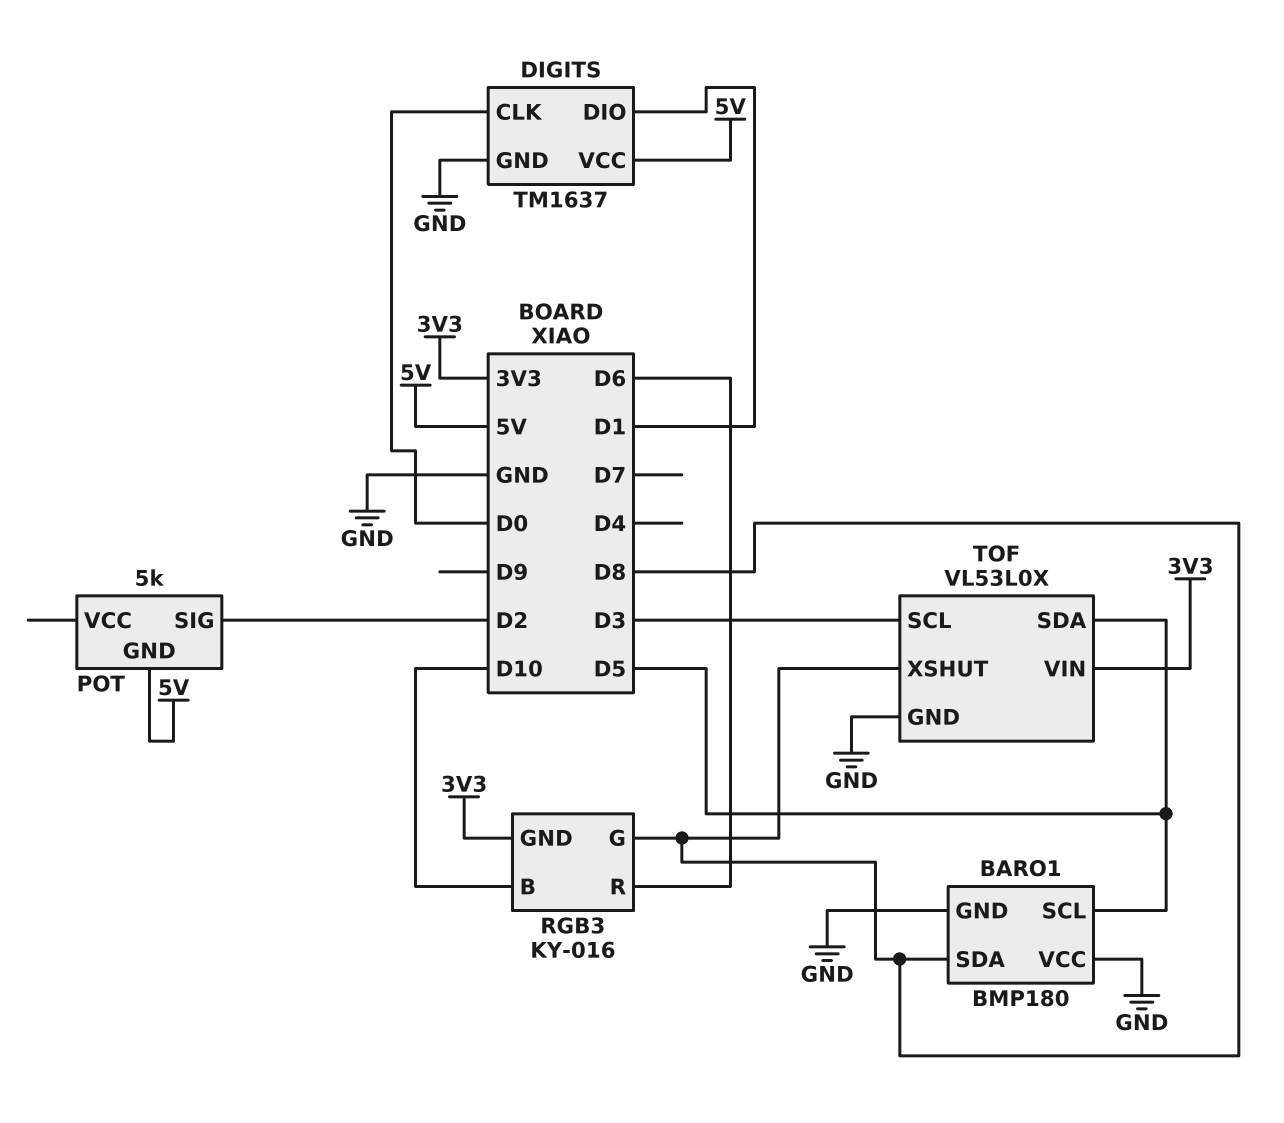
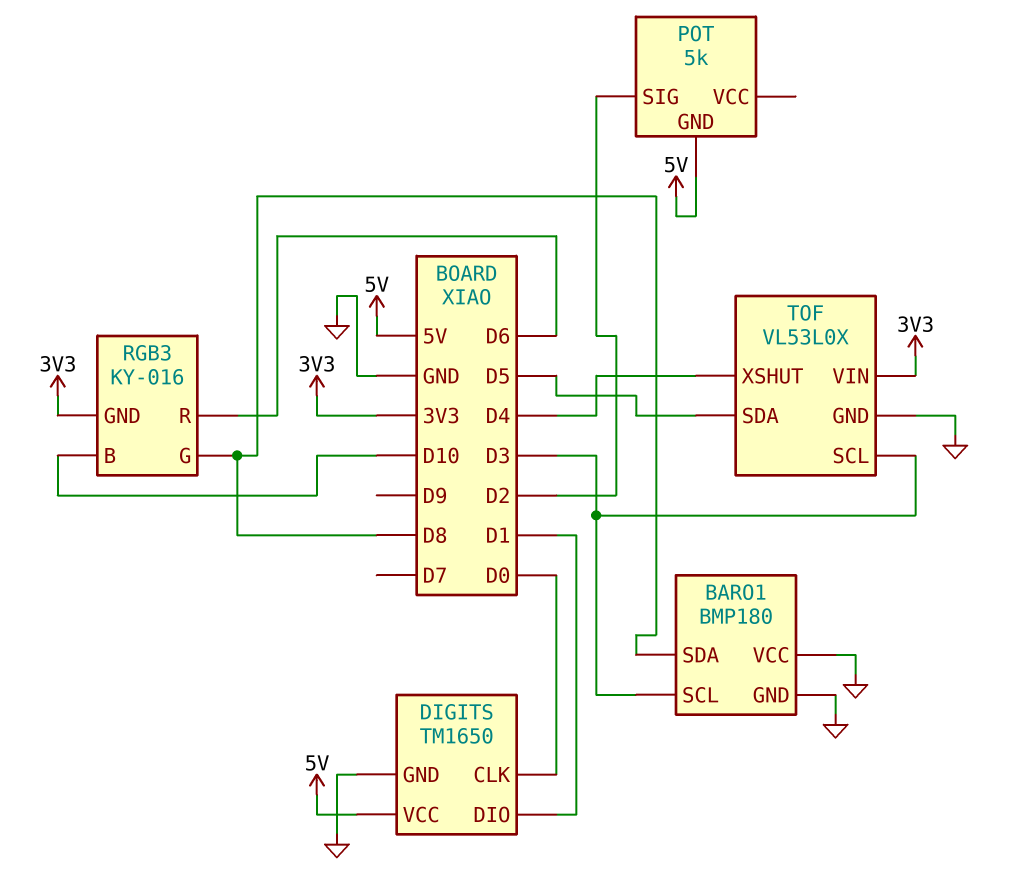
BARO1 pin SCL: D5 -> D3
DIGITS: TM1637 -> TM1650
TOF pin XSHUT: D8 -> D4

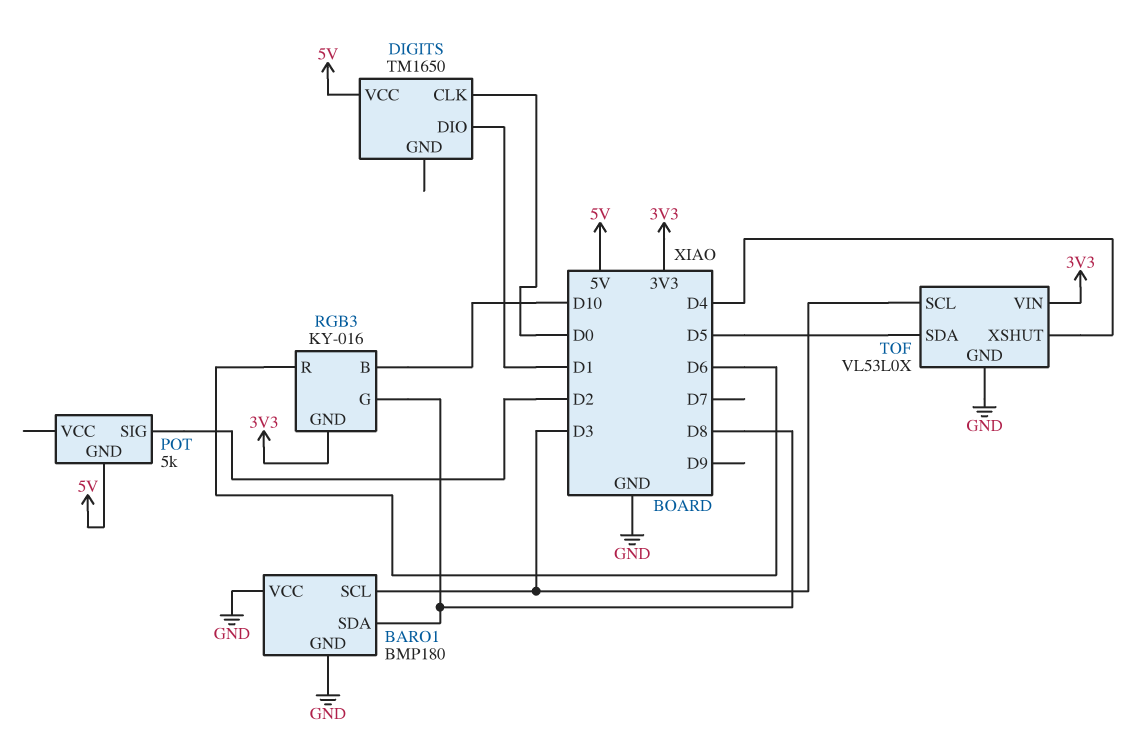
DIGITS pin GND: GND -> none

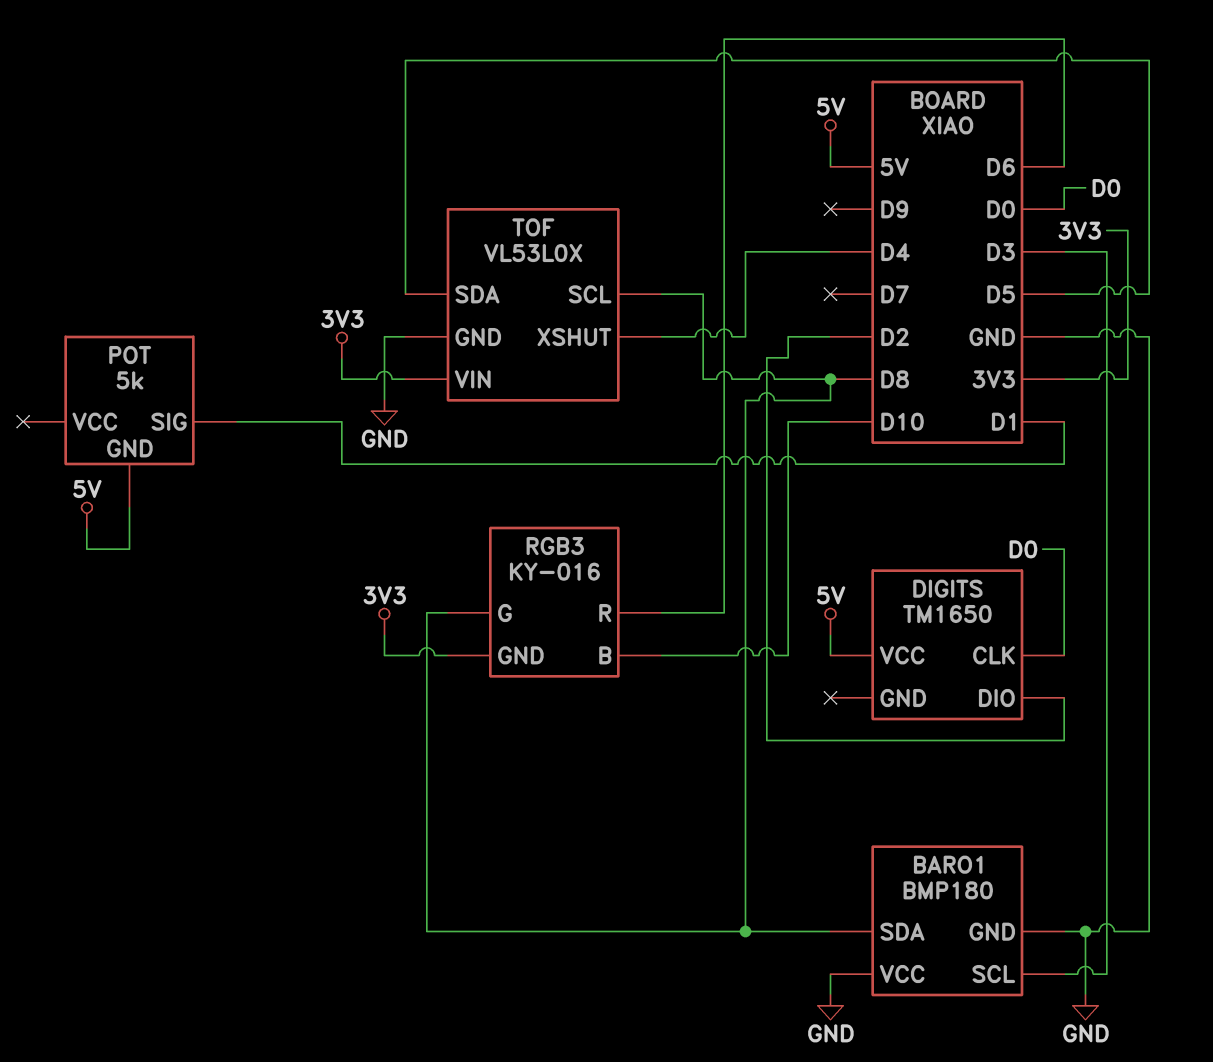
DIGITS pin DIO: D1 -> D2
POT pin SIG: D2 -> D1
TOF pin SCL: D3 -> D8

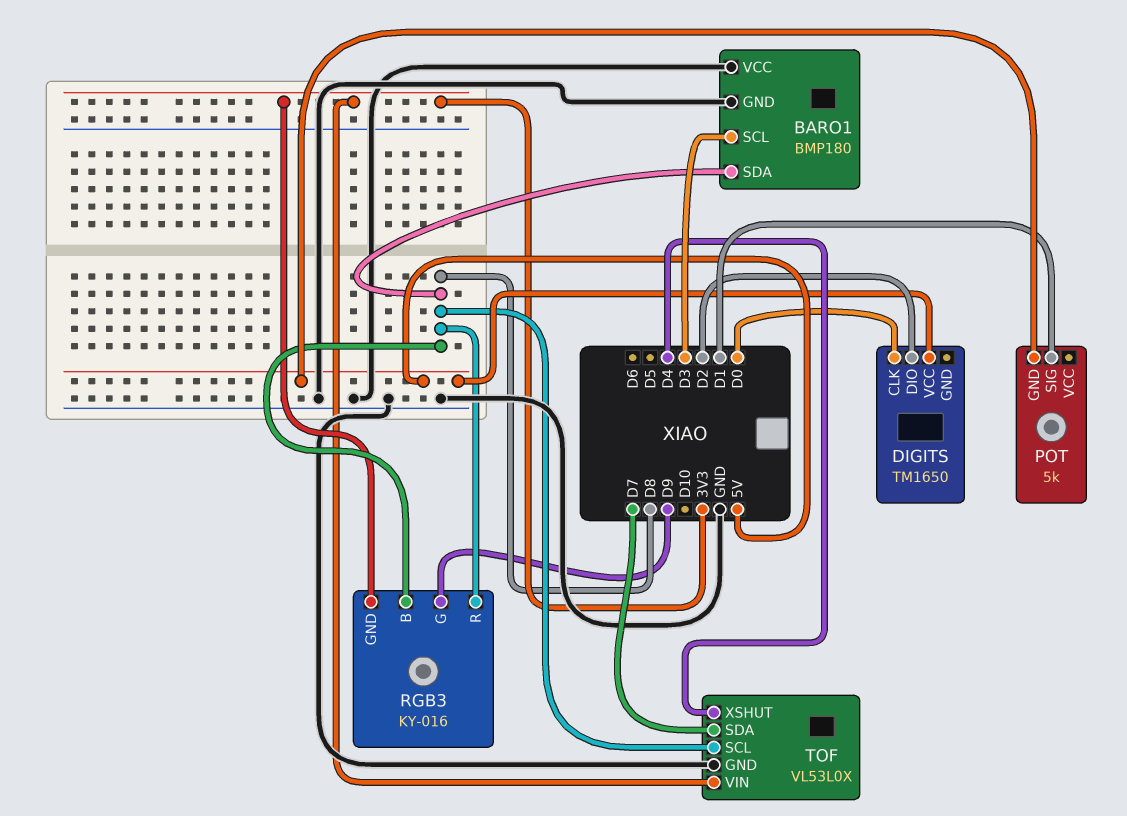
RGB3 pin B: D10 -> D8
RGB3 pin G: D8 -> D9
RGB3 pin R: D6 -> D8
TOF pin SDA: D5 -> D7

